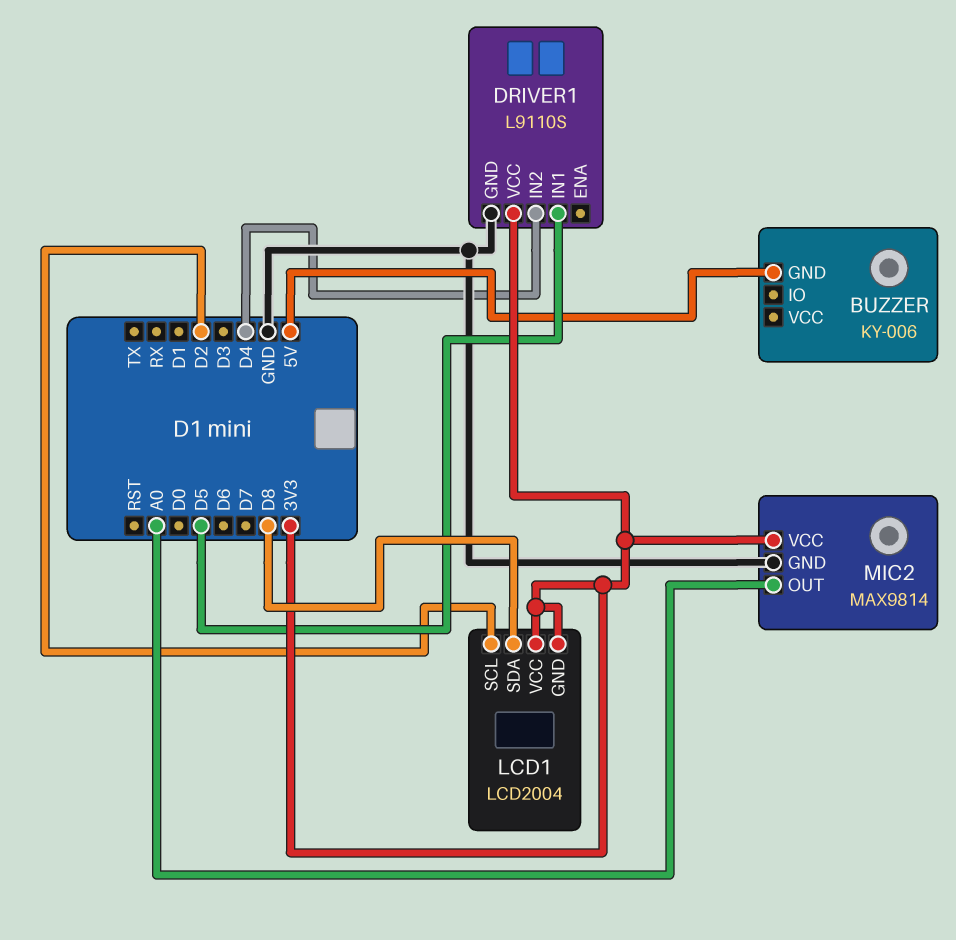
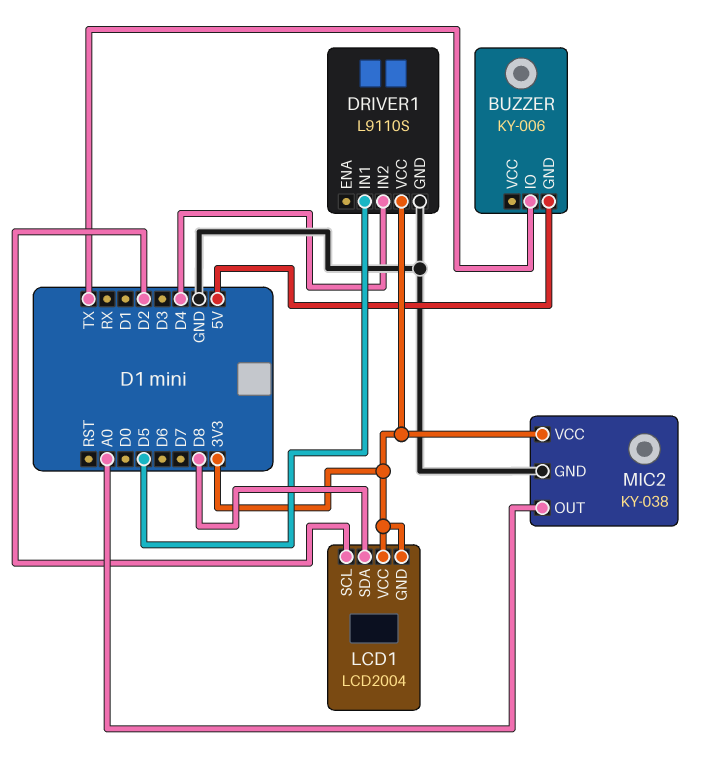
BUZZER pin IO: none -> TX
MIC2: MAX9814 -> KY-038

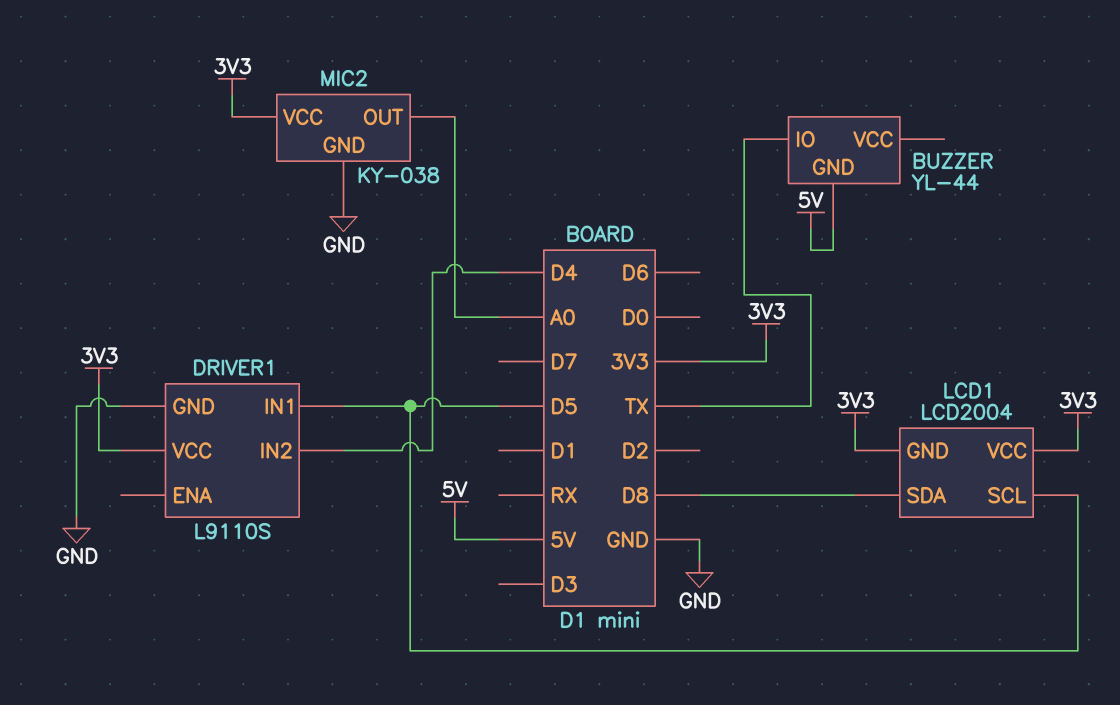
BUZZER: KY-006 -> YL-44
LCD1 pin SCL: D2 -> D5

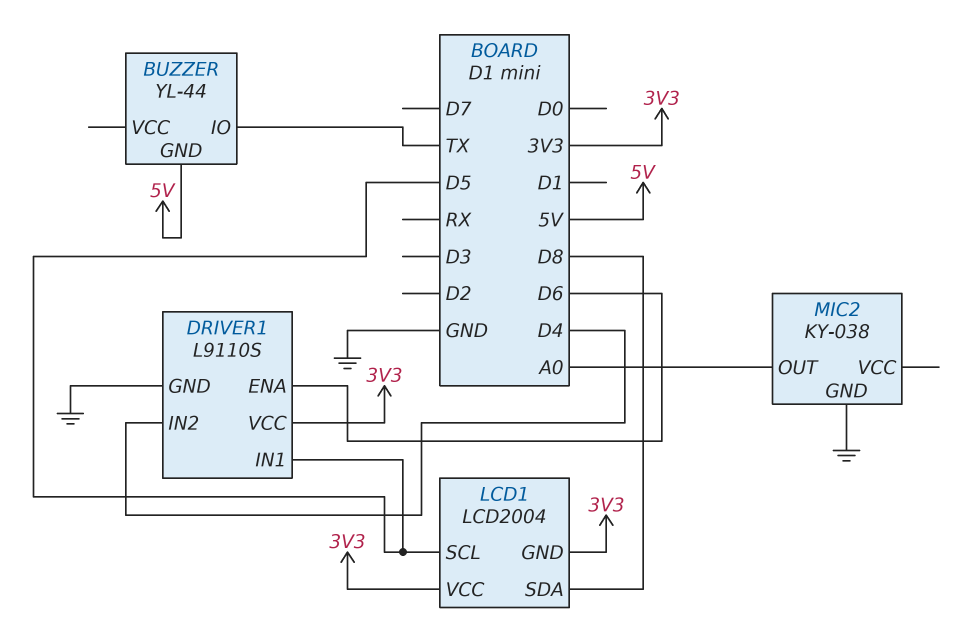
DRIVER1 pin ENA: none -> D6
MIC2 pin VCC: 3V3 -> none

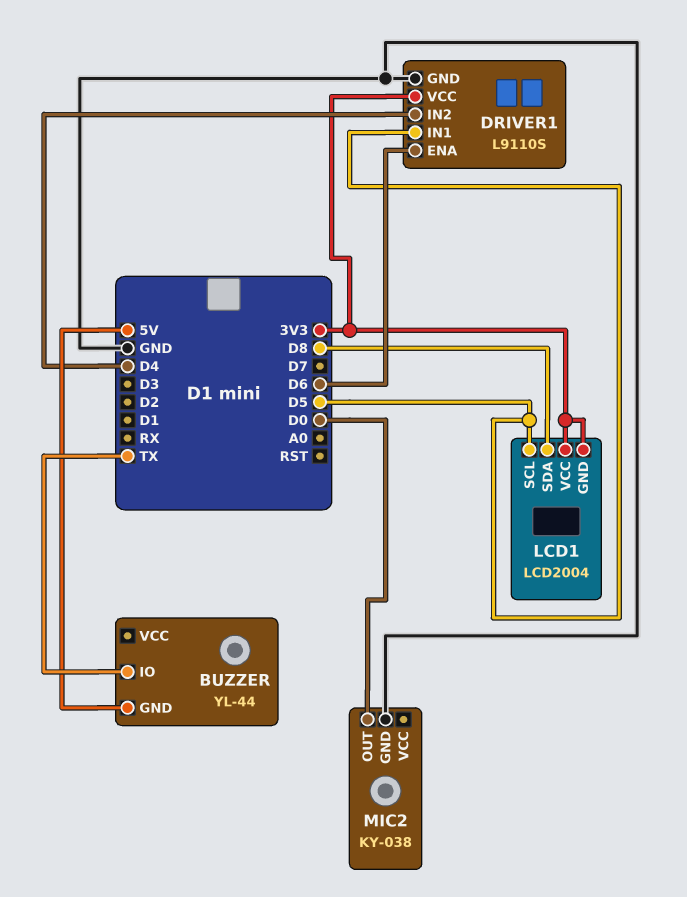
MIC2 pin OUT: A0 -> D0

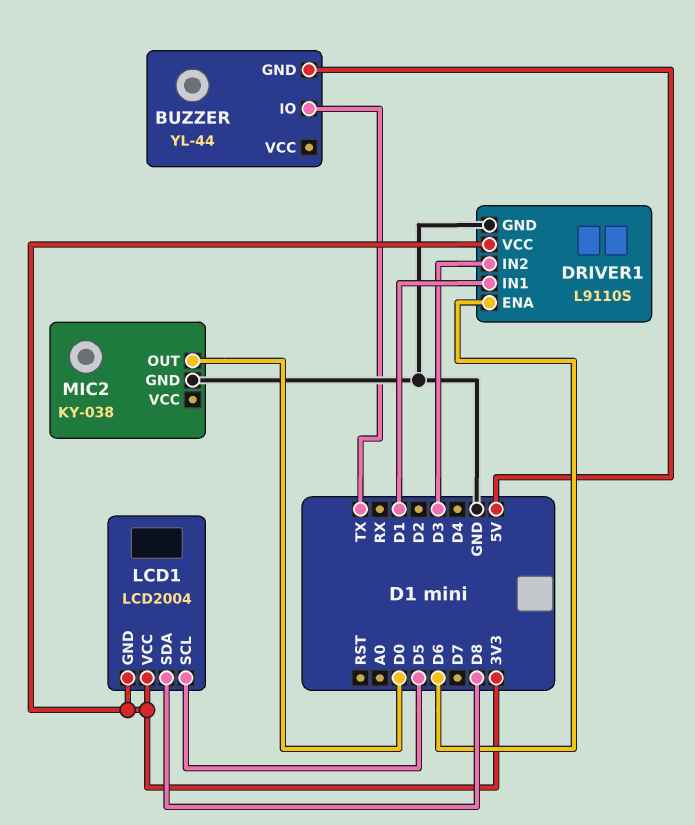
DRIVER1 pin IN1: D5 -> D1
DRIVER1 pin IN2: D4 -> D3

